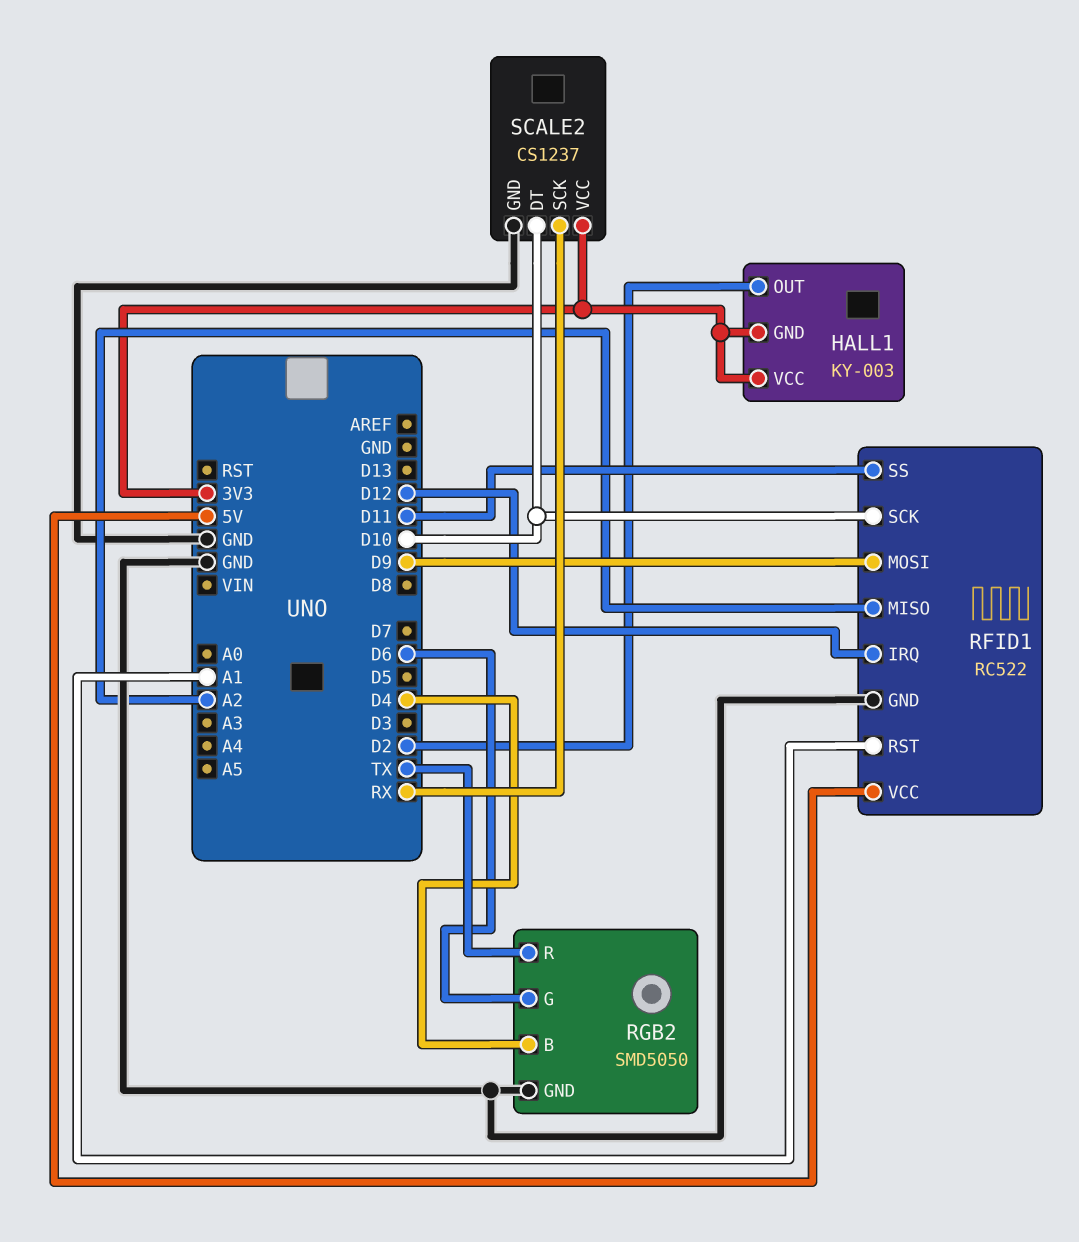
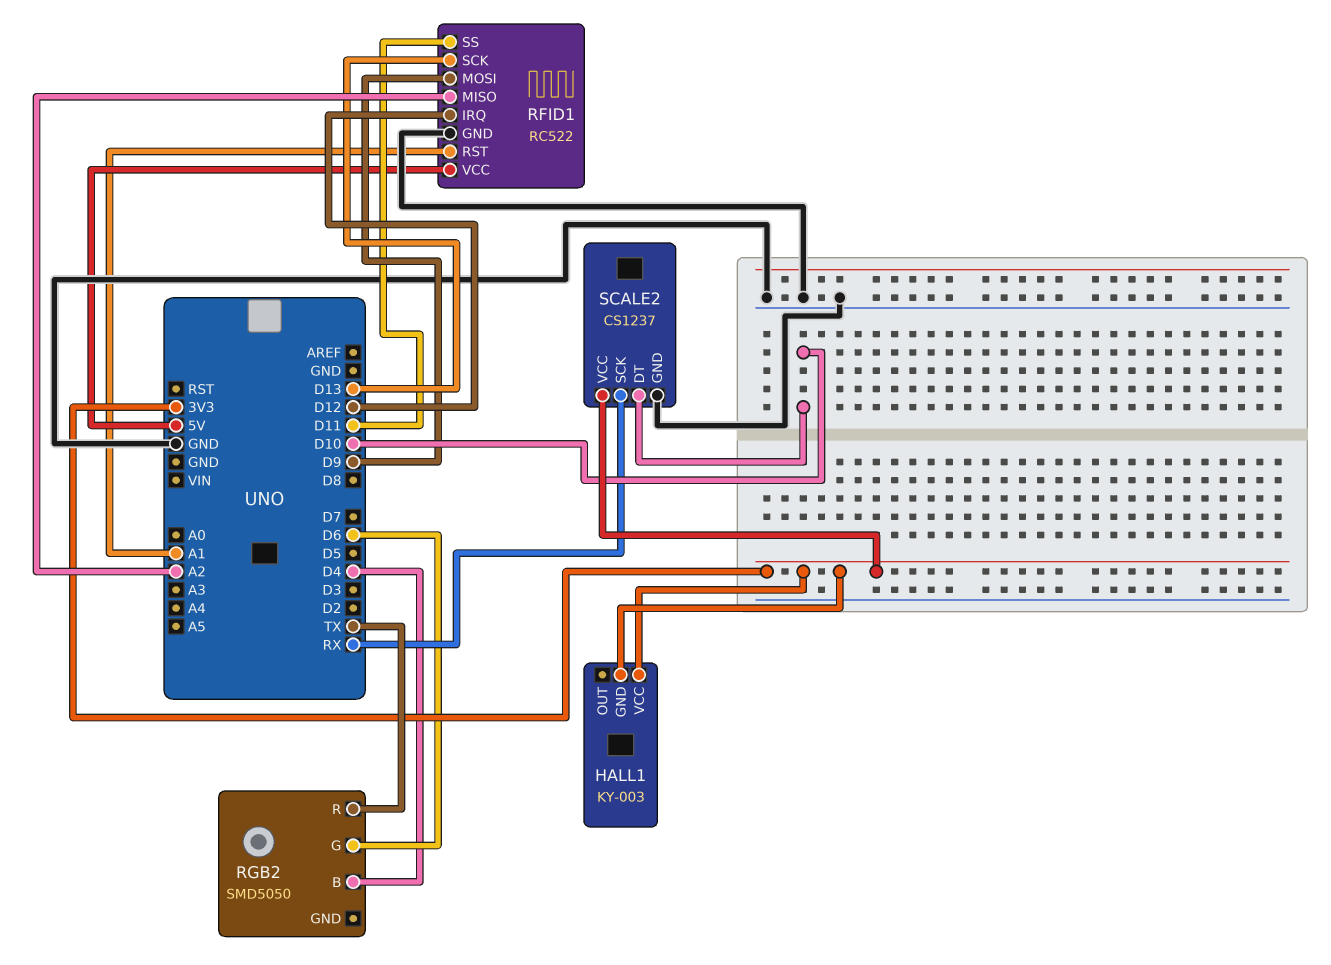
HALL1 pin OUT: D2 -> none
RFID1 pin SCK: D10 -> D13
RGB2 pin GND: GND -> none

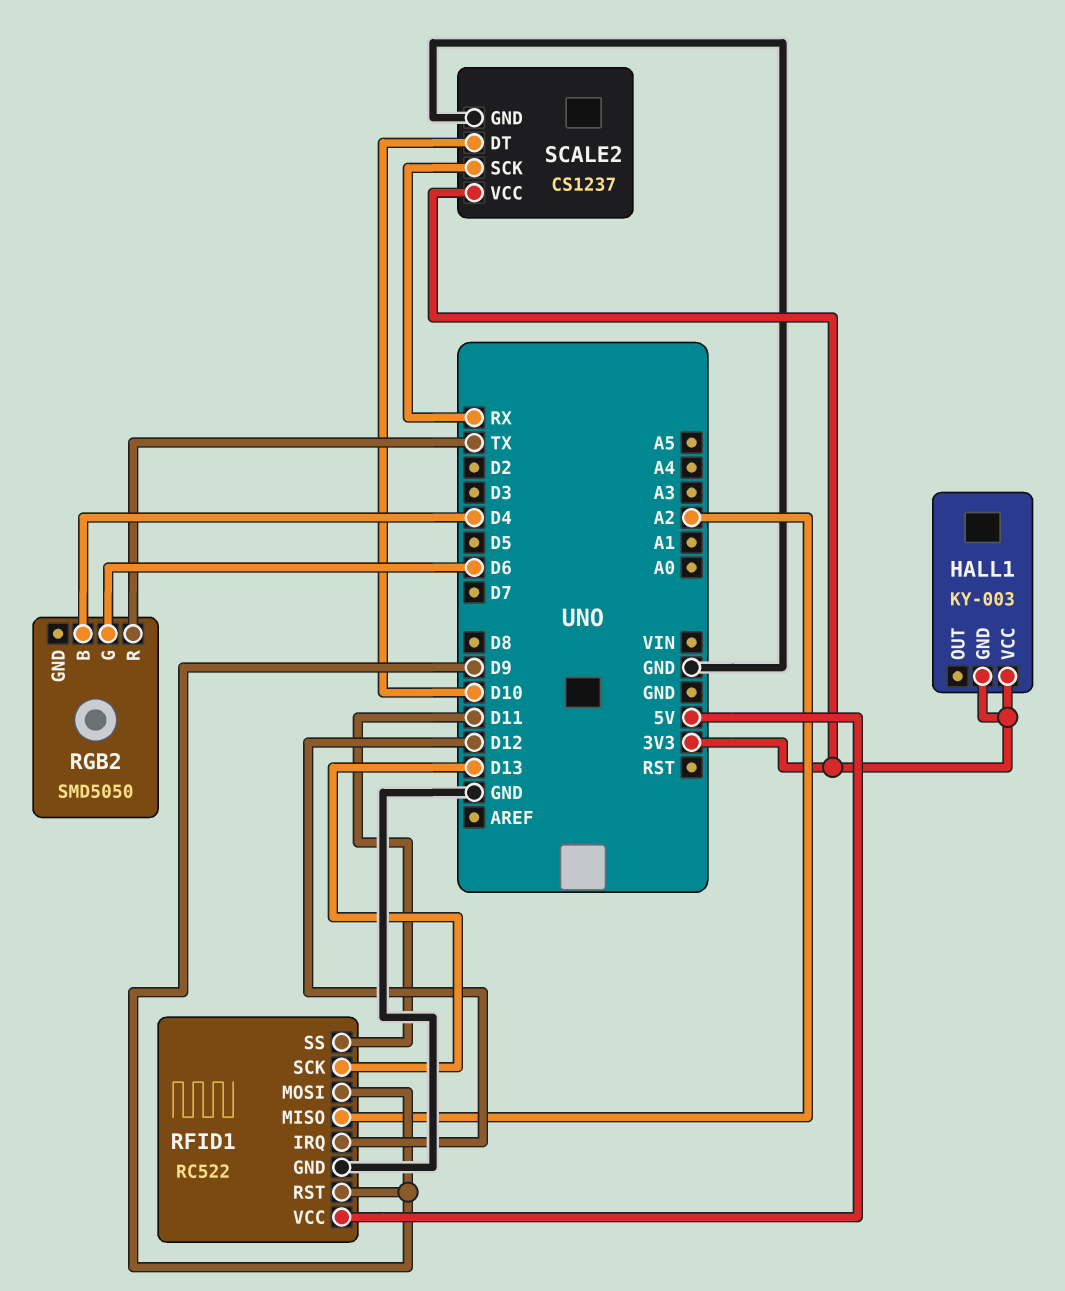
RFID1 pin RST: A1 -> D9

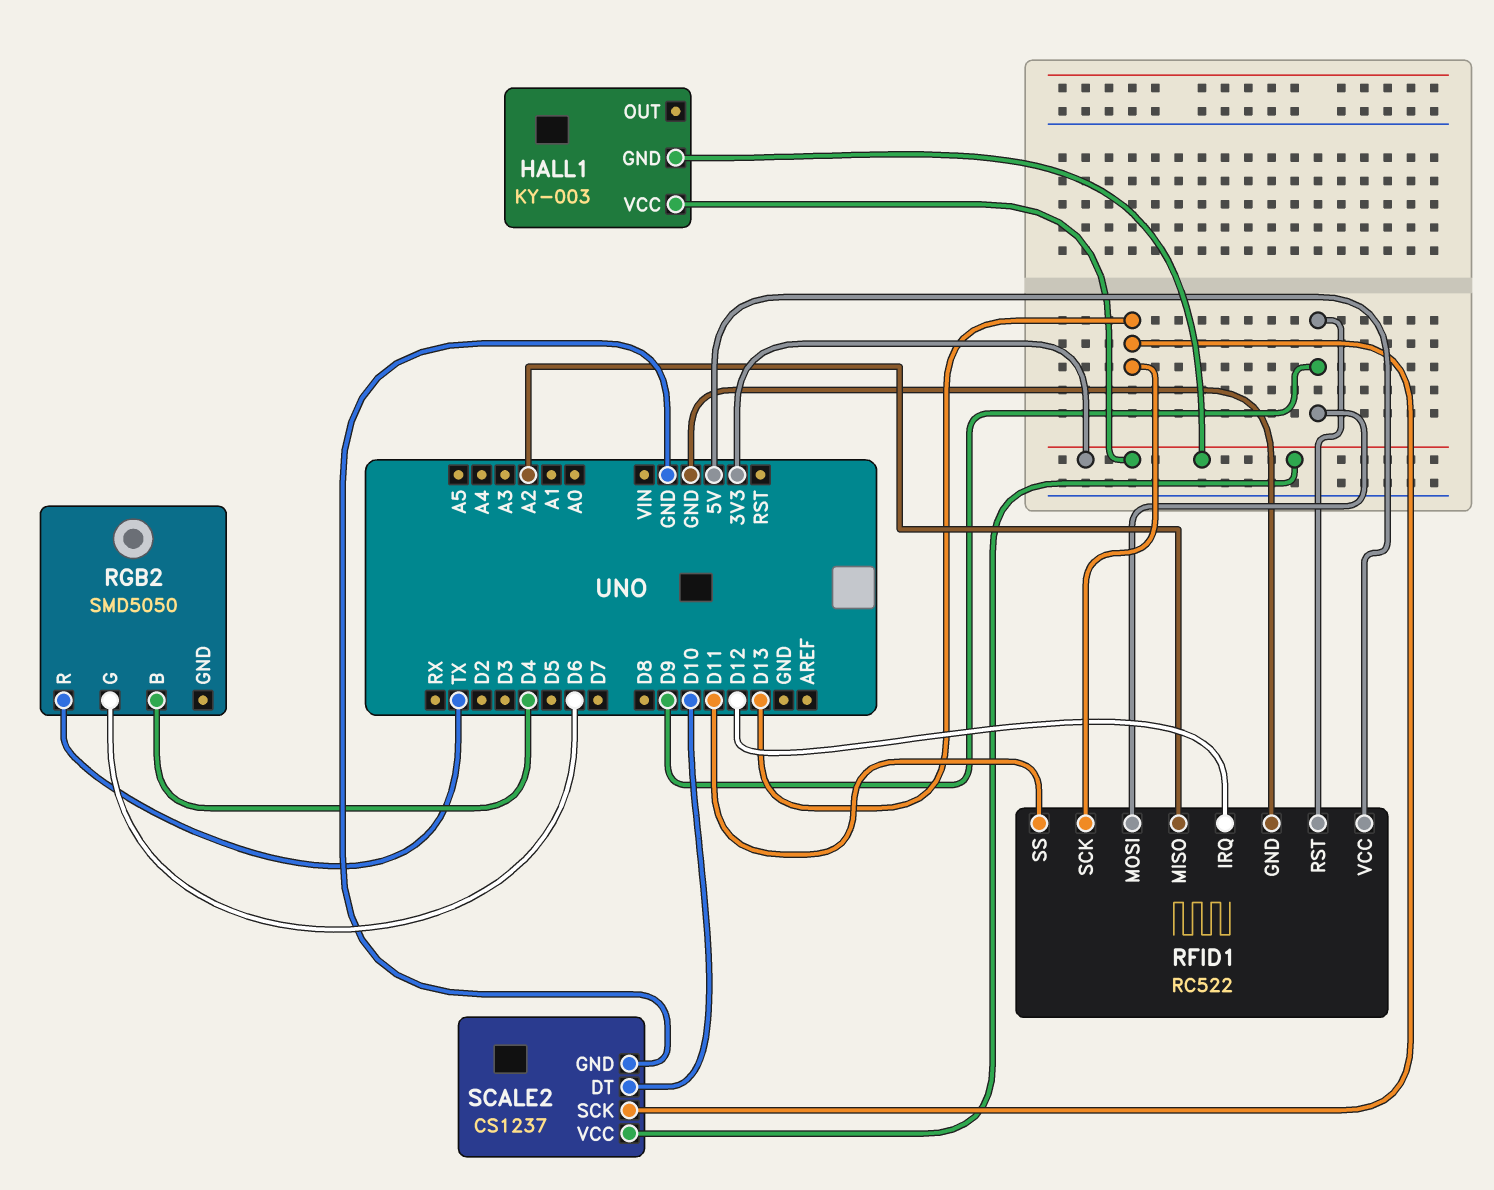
SCALE2 pin SCK: RX -> D13

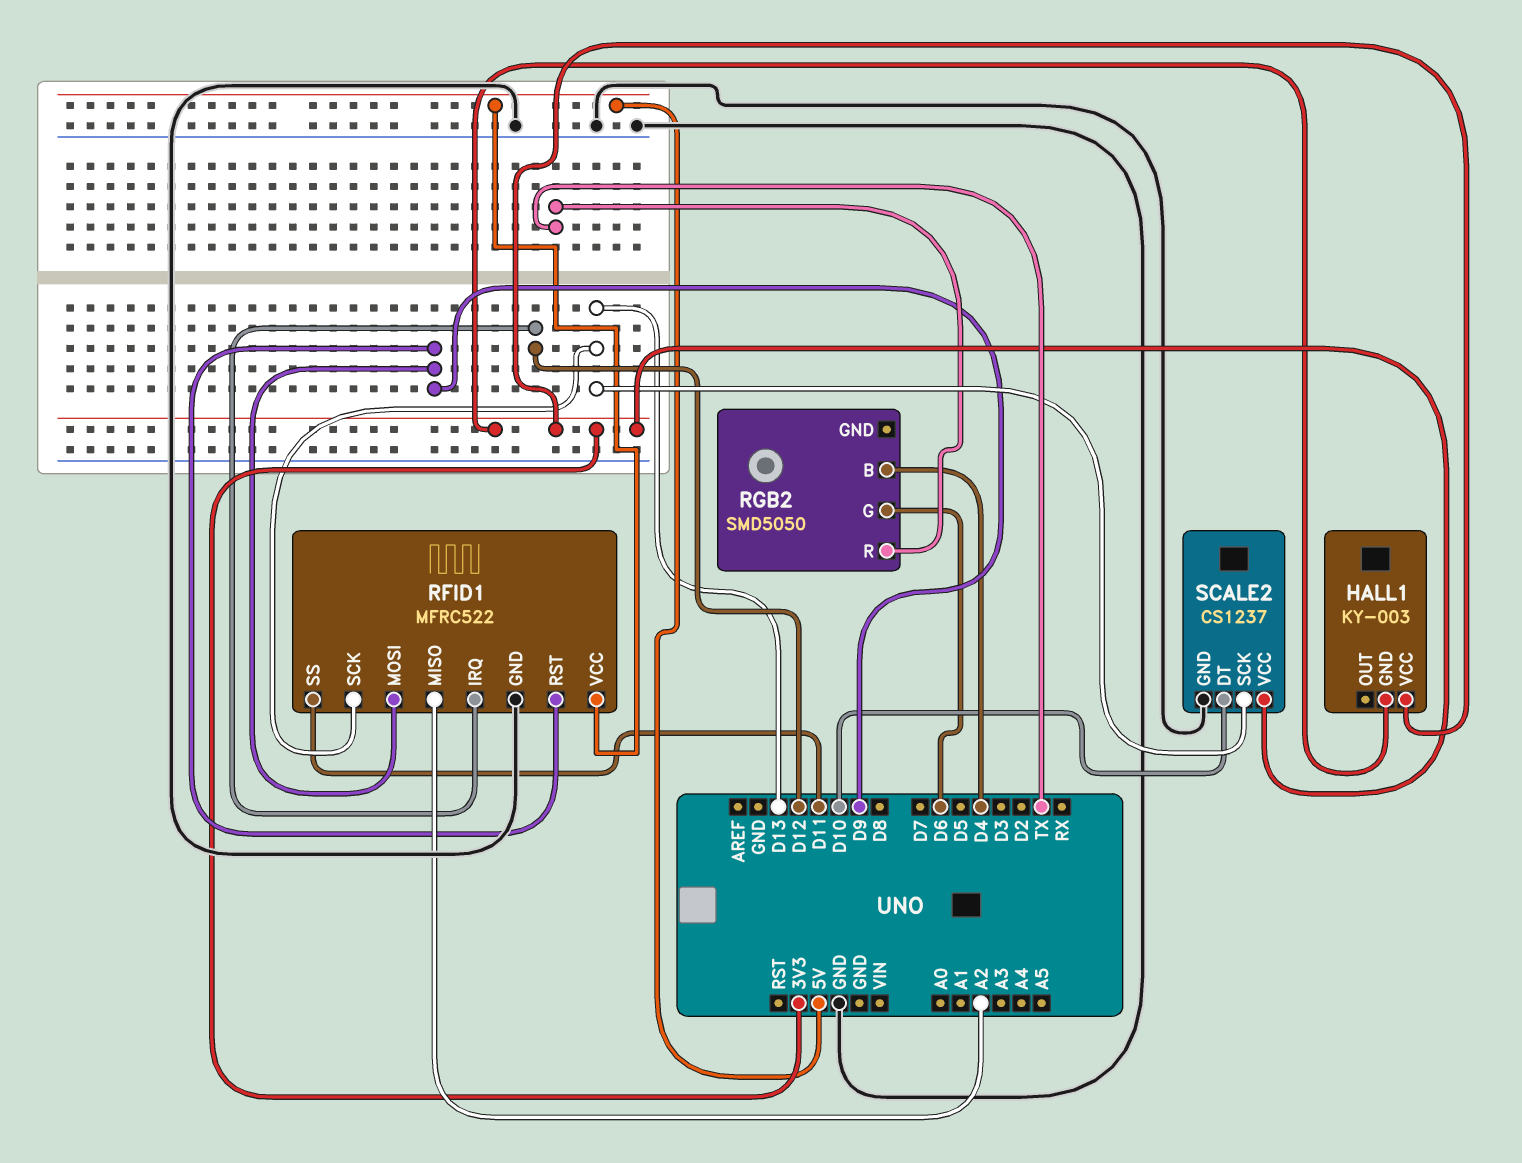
RFID1: RC522 -> MFRC522

